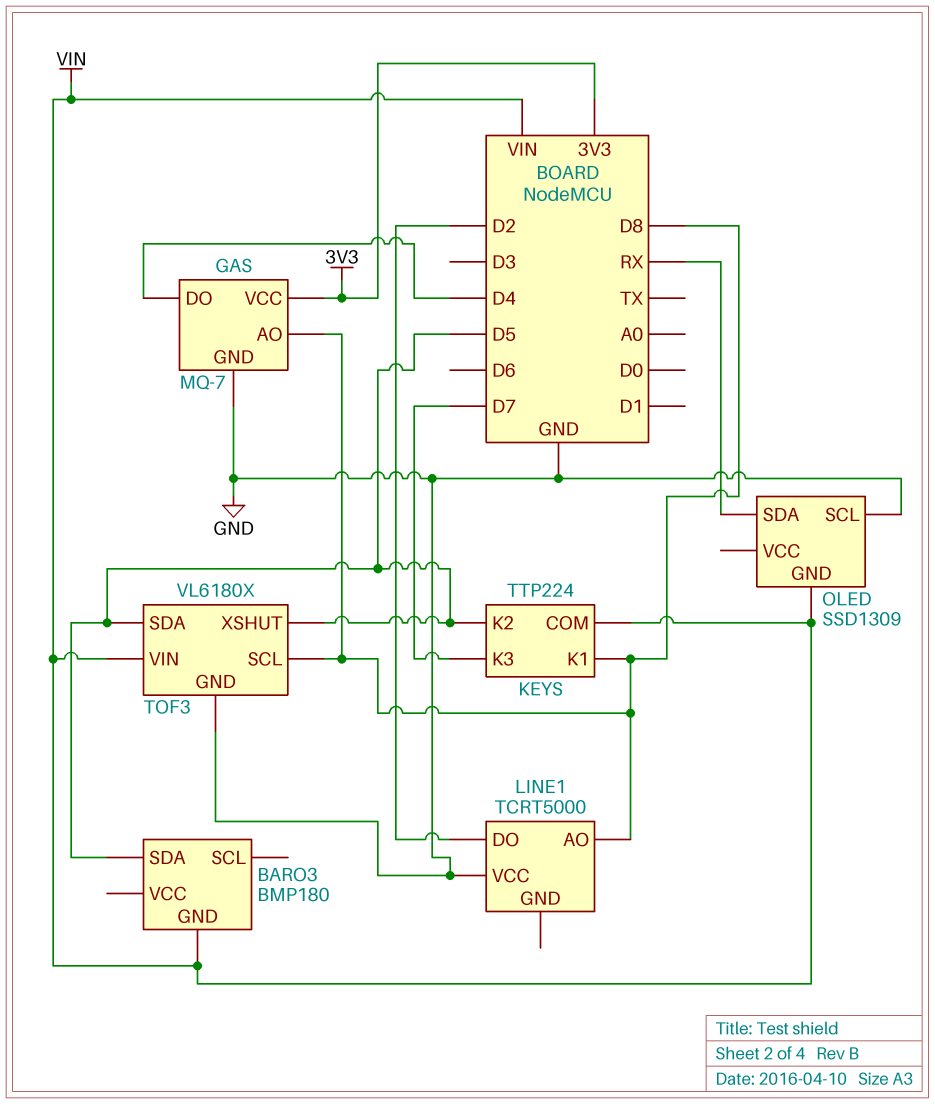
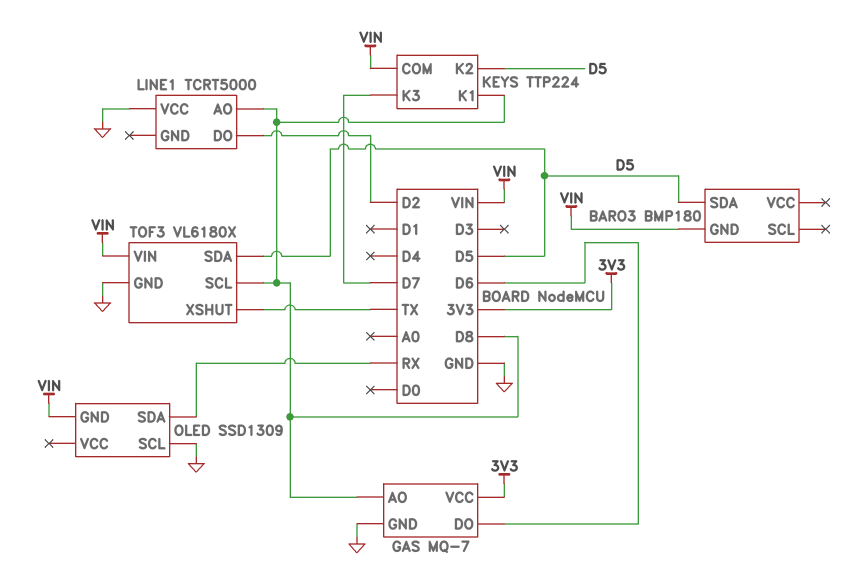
GAS pin DO: D4 -> D6
TOF3 pin XSHUT: D5 -> TX

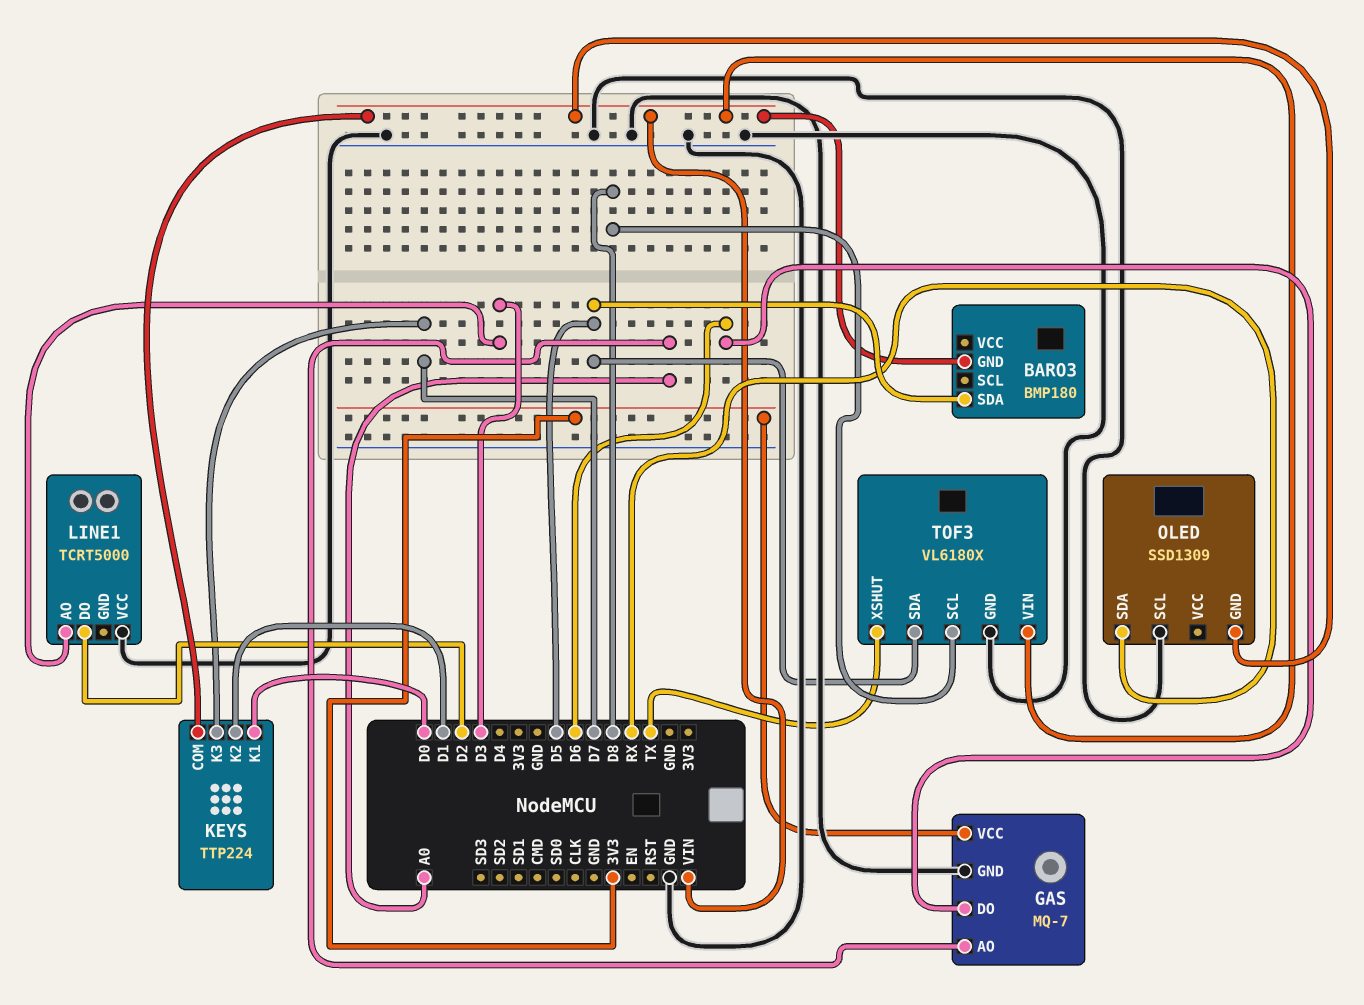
GAS pin AO: D8 -> A0
KEYS pin K1: D8 -> D0
KEYS pin K2: D5 -> D1
LINE1 pin AO: D8 -> D3

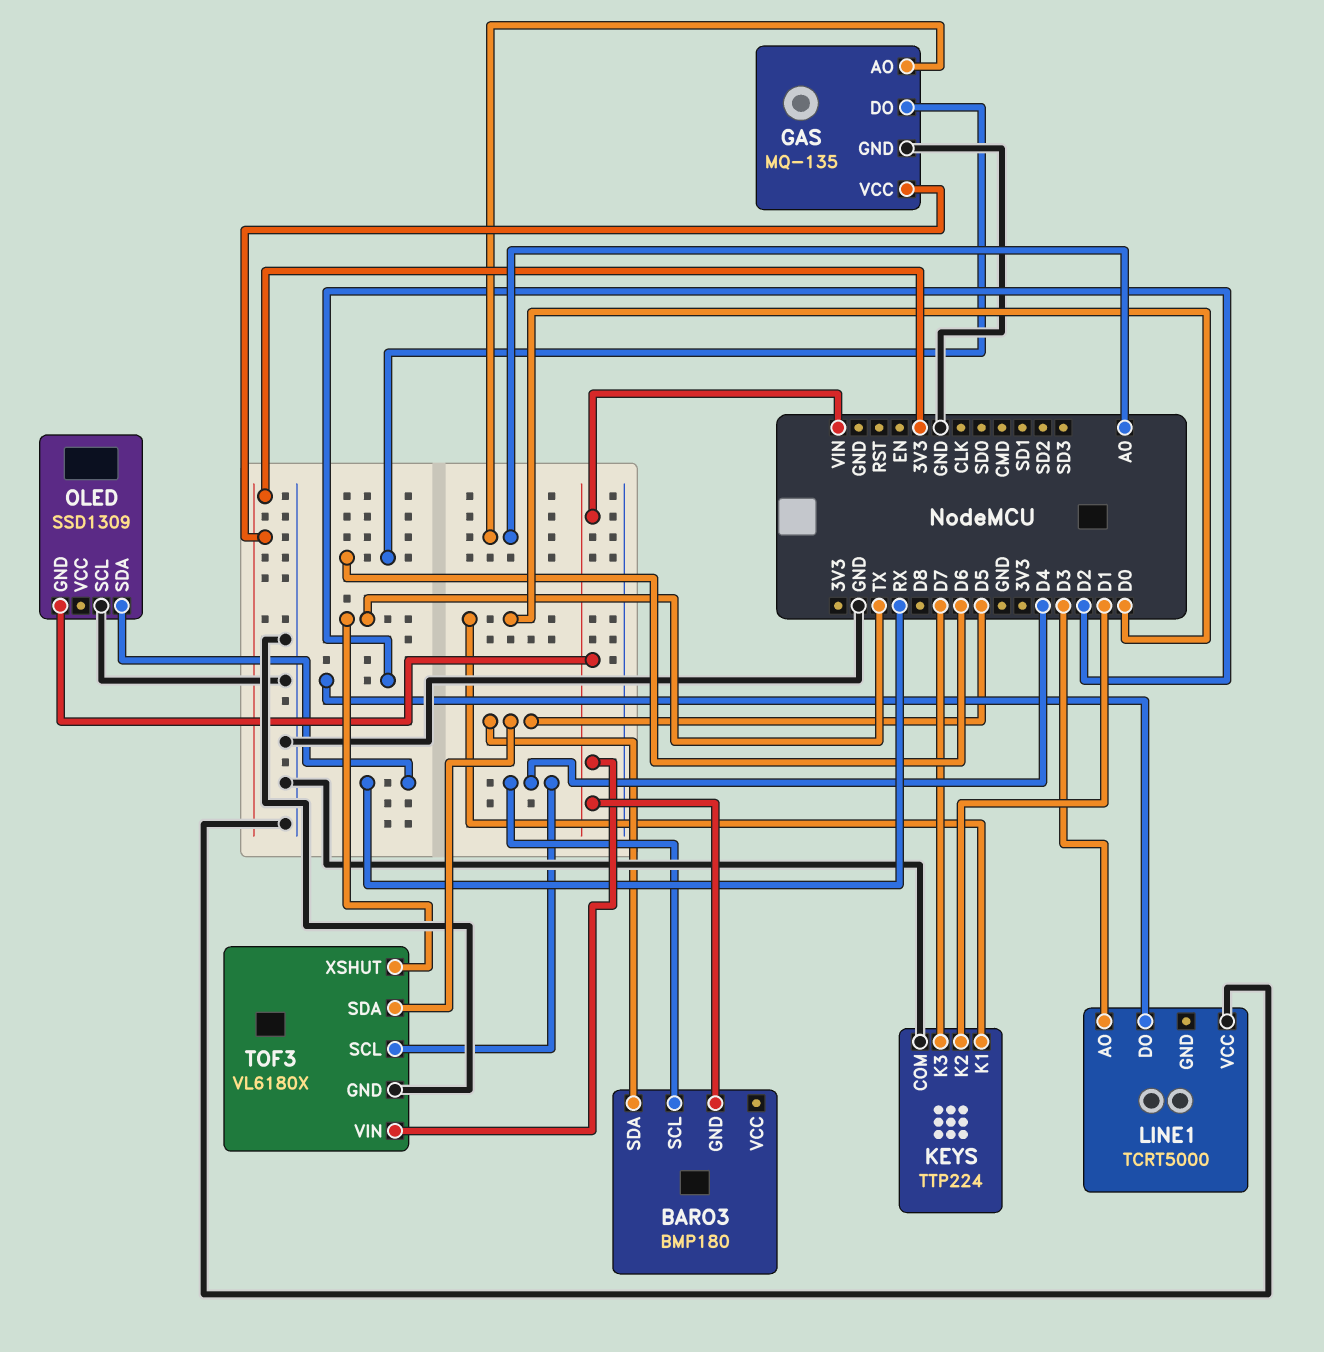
BARO3 pin SCL: none -> D4
GAS: MQ-7 -> MQ-135
KEYS pin COM: VIN -> GND
TOF3 pin SCL: D8 -> D4

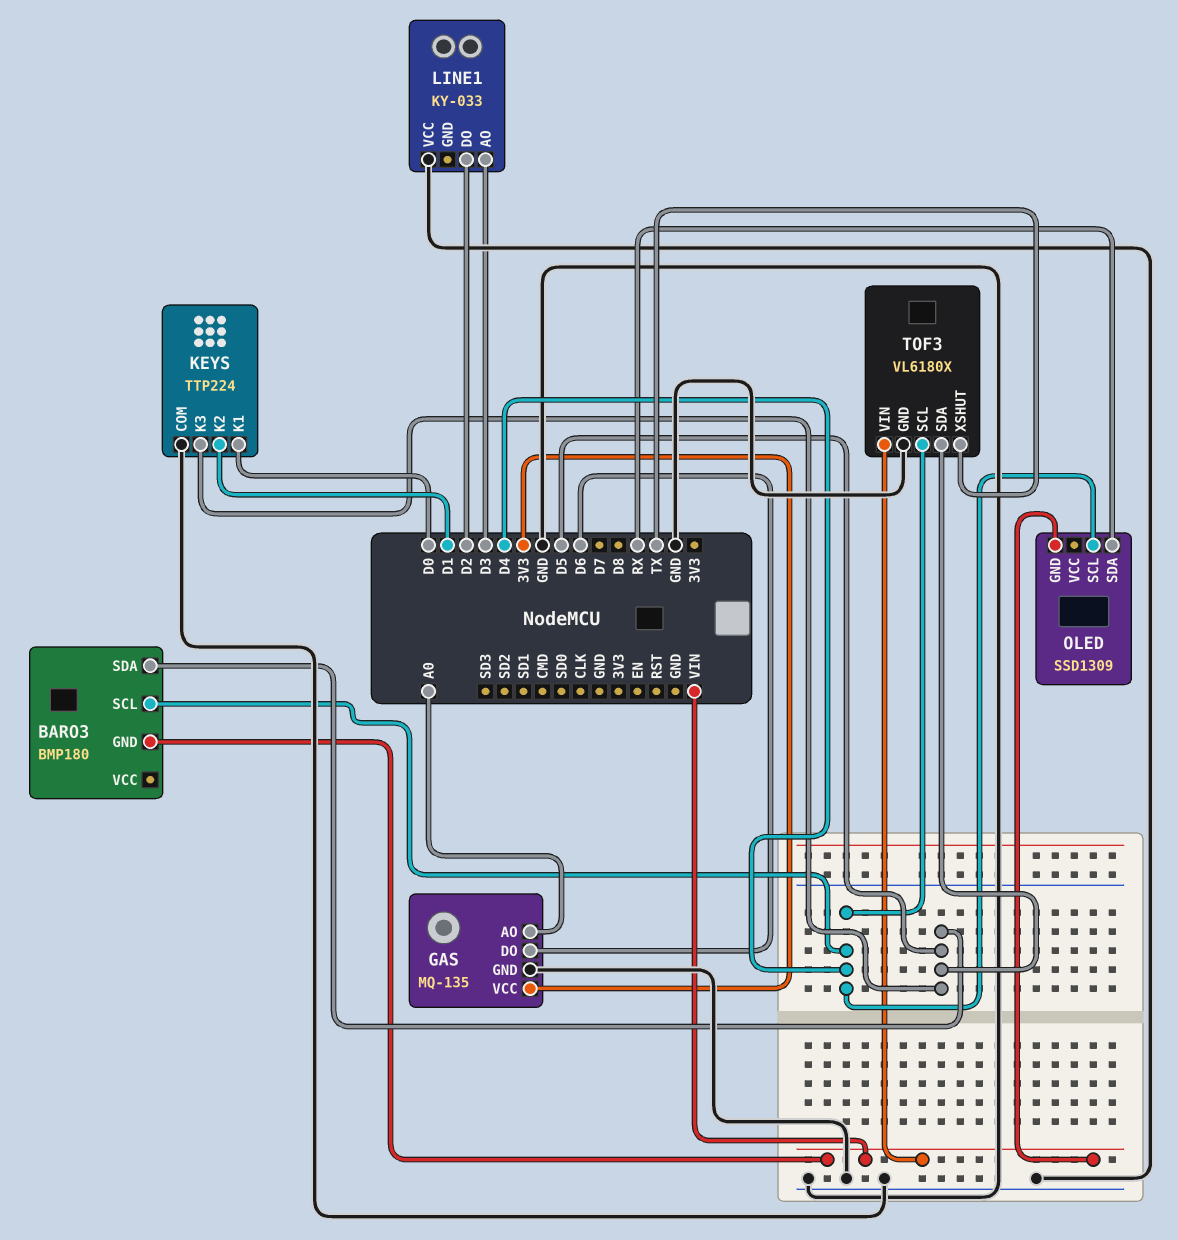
KEYS pin K3: D7 -> D5
LINE1: TCRT5000 -> KY-033
OLED pin SCL: GND -> D4

